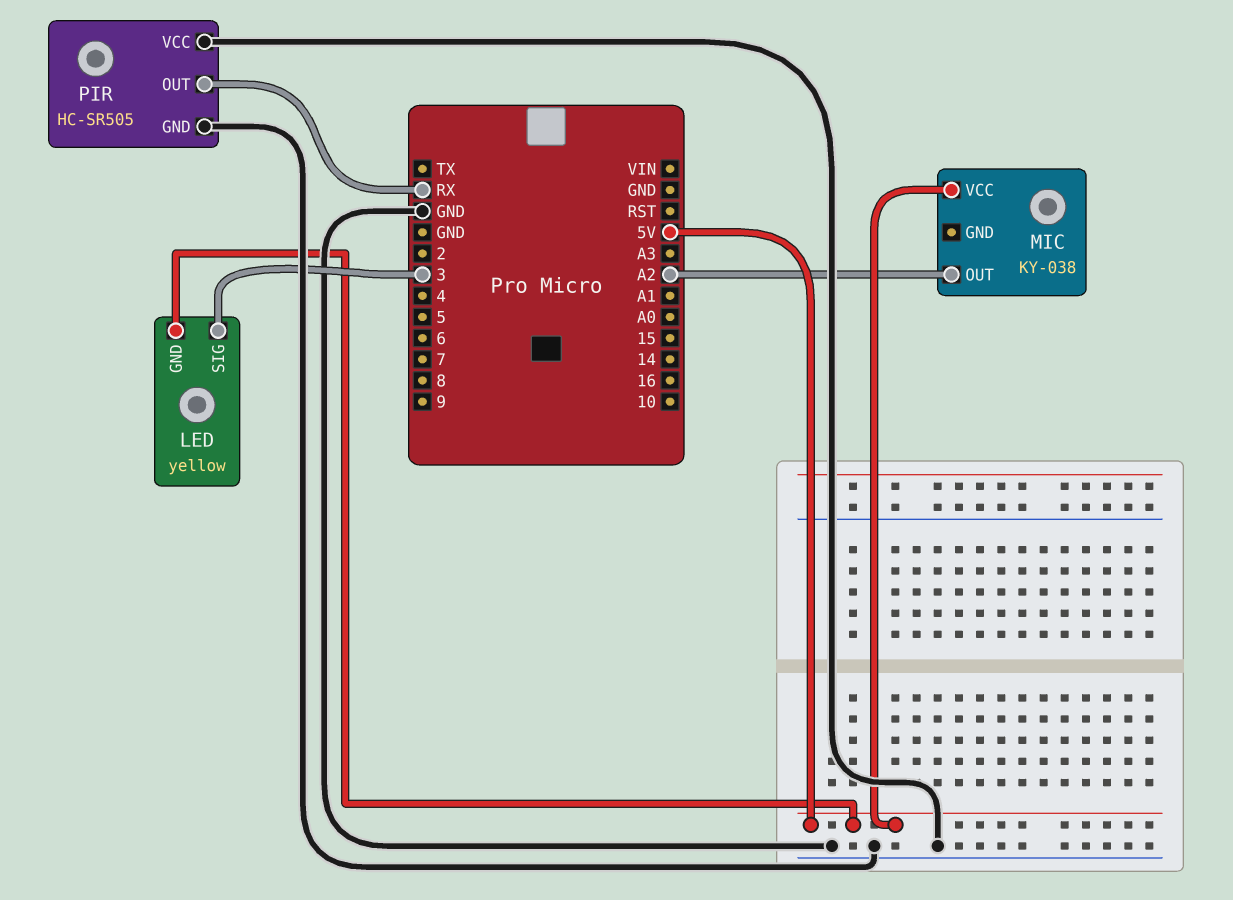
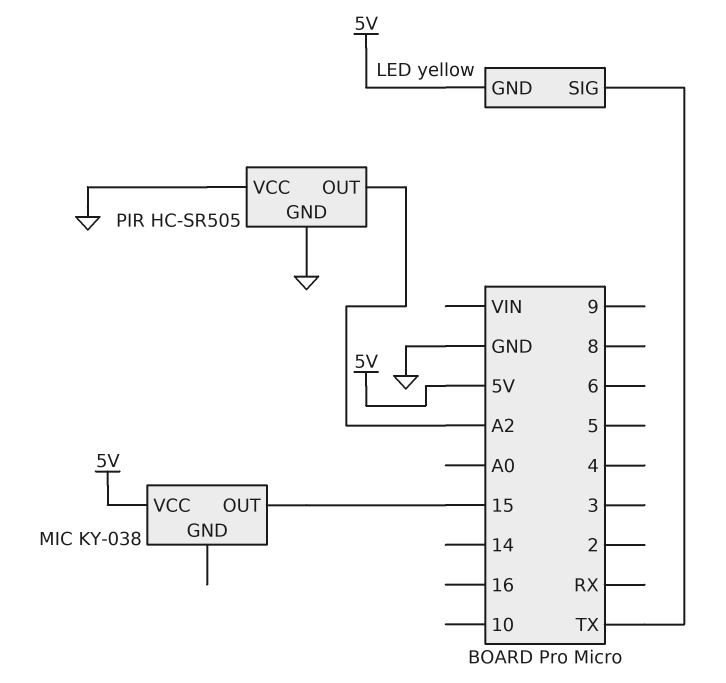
LED pin SIG: 3 -> TX
MIC pin OUT: A2 -> 15
PIR pin OUT: RX -> A2

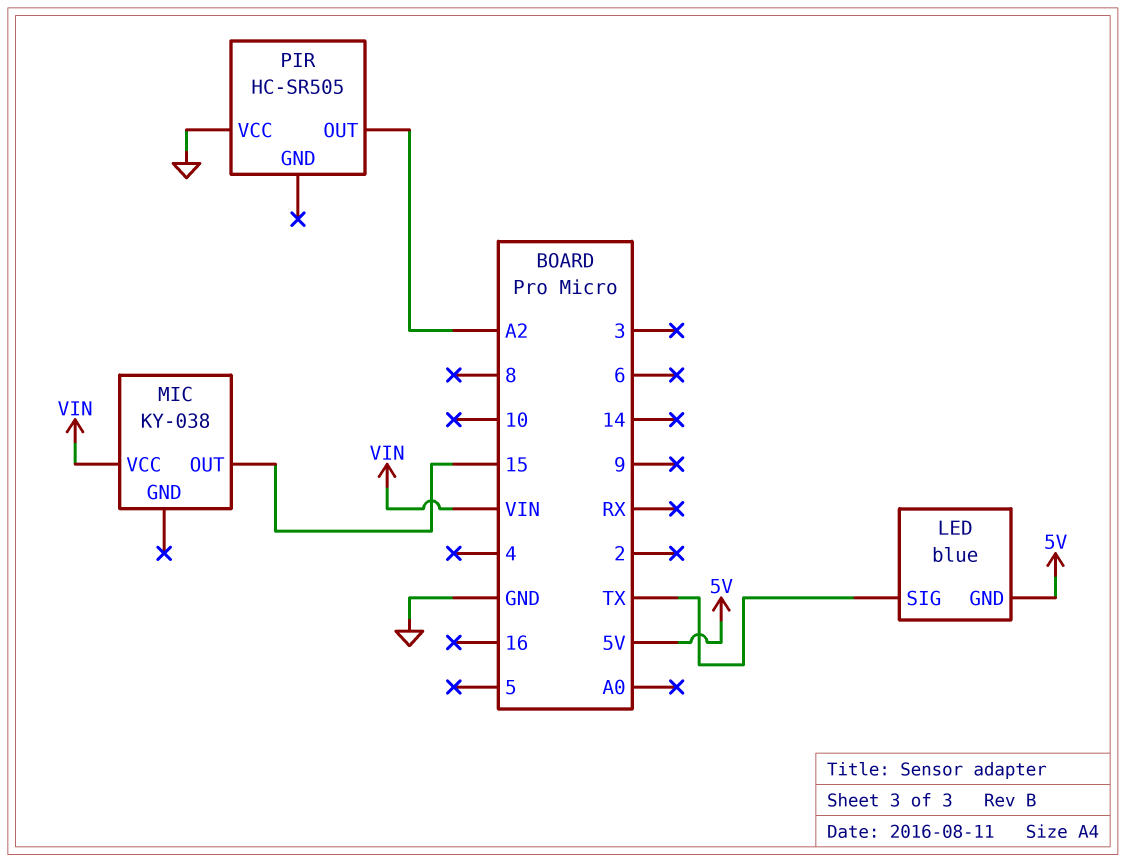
LED: yellow -> blue
MIC pin VCC: 5V -> VIN
PIR pin GND: GND -> none

